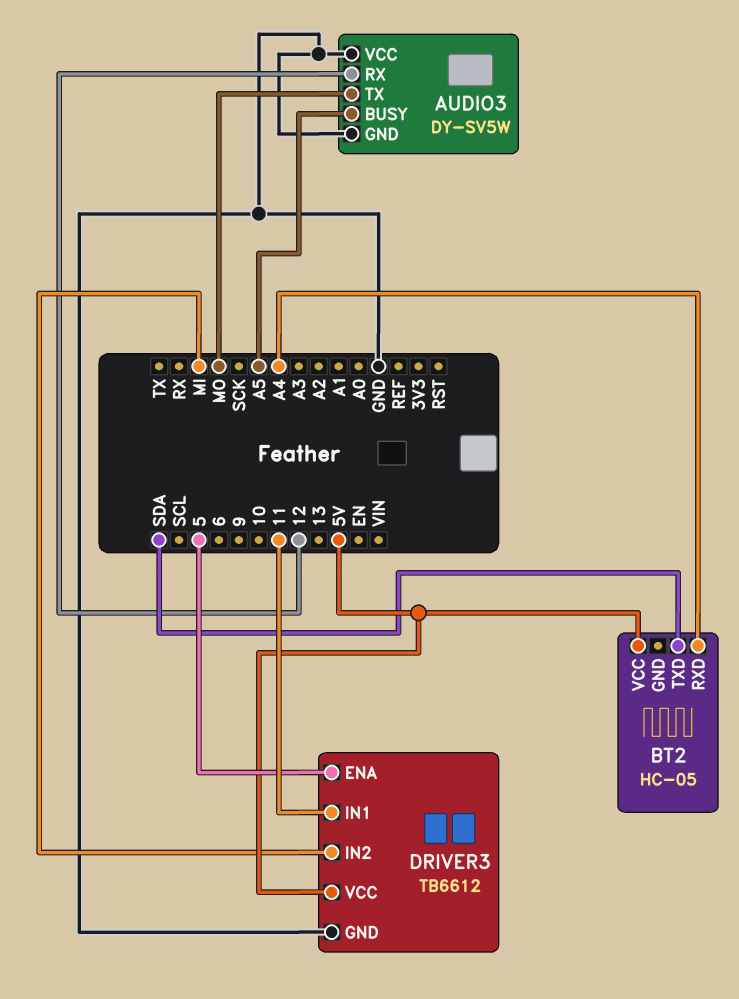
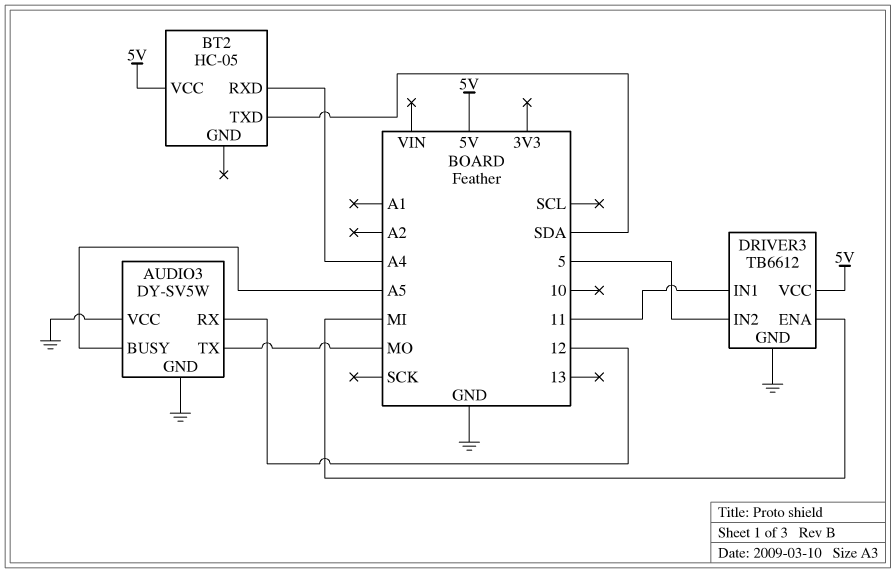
DRIVER3 pin ENA: 5 -> MI
DRIVER3 pin IN2: MI -> 5

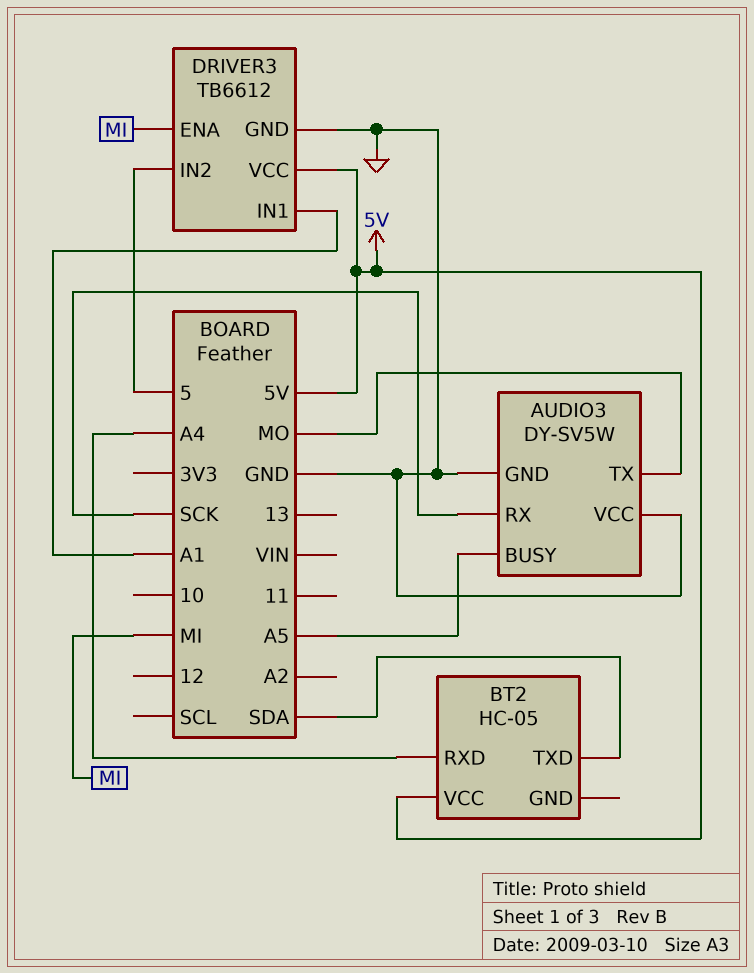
AUDIO3 pin RX: 12 -> SCK
DRIVER3 pin IN1: 11 -> A1

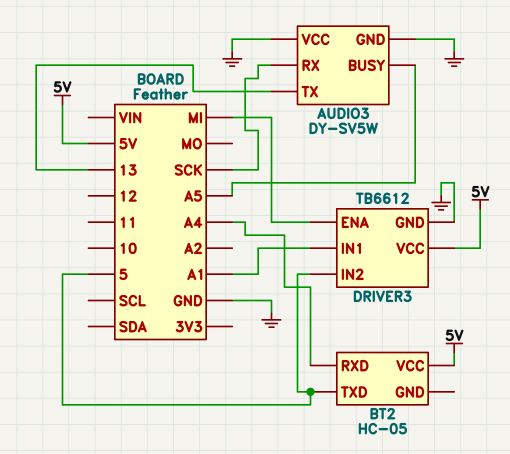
AUDIO3 pin TX: MO -> 13
BT2 pin TXD: SDA -> 5

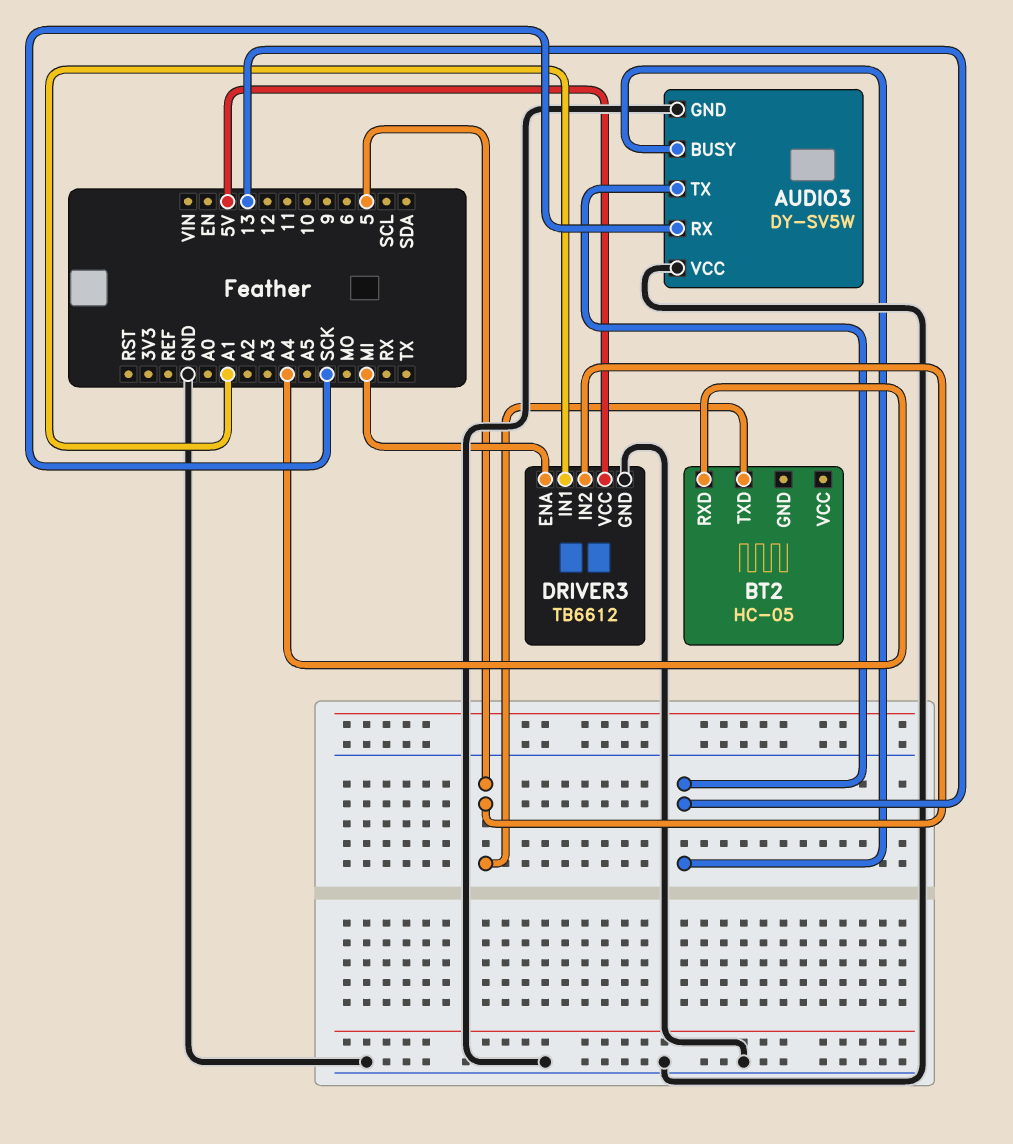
AUDIO3 pin BUSY: A5 -> 13
BT2 pin VCC: 5V -> none

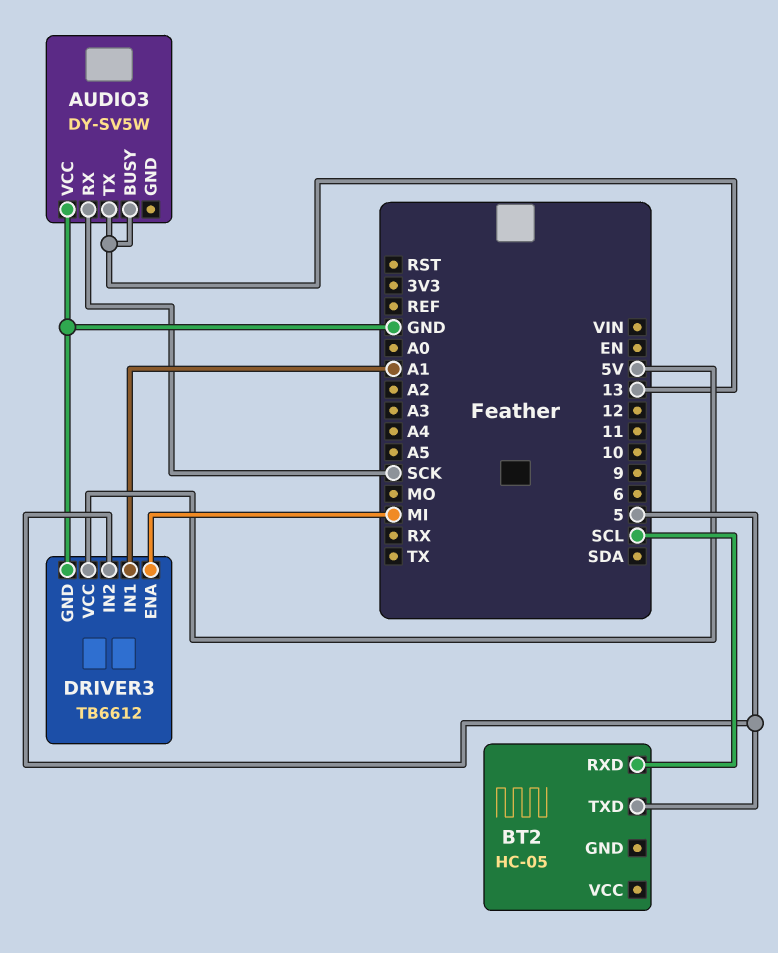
AUDIO3 pin GND: GND -> none
BT2 pin RXD: A4 -> SCL

